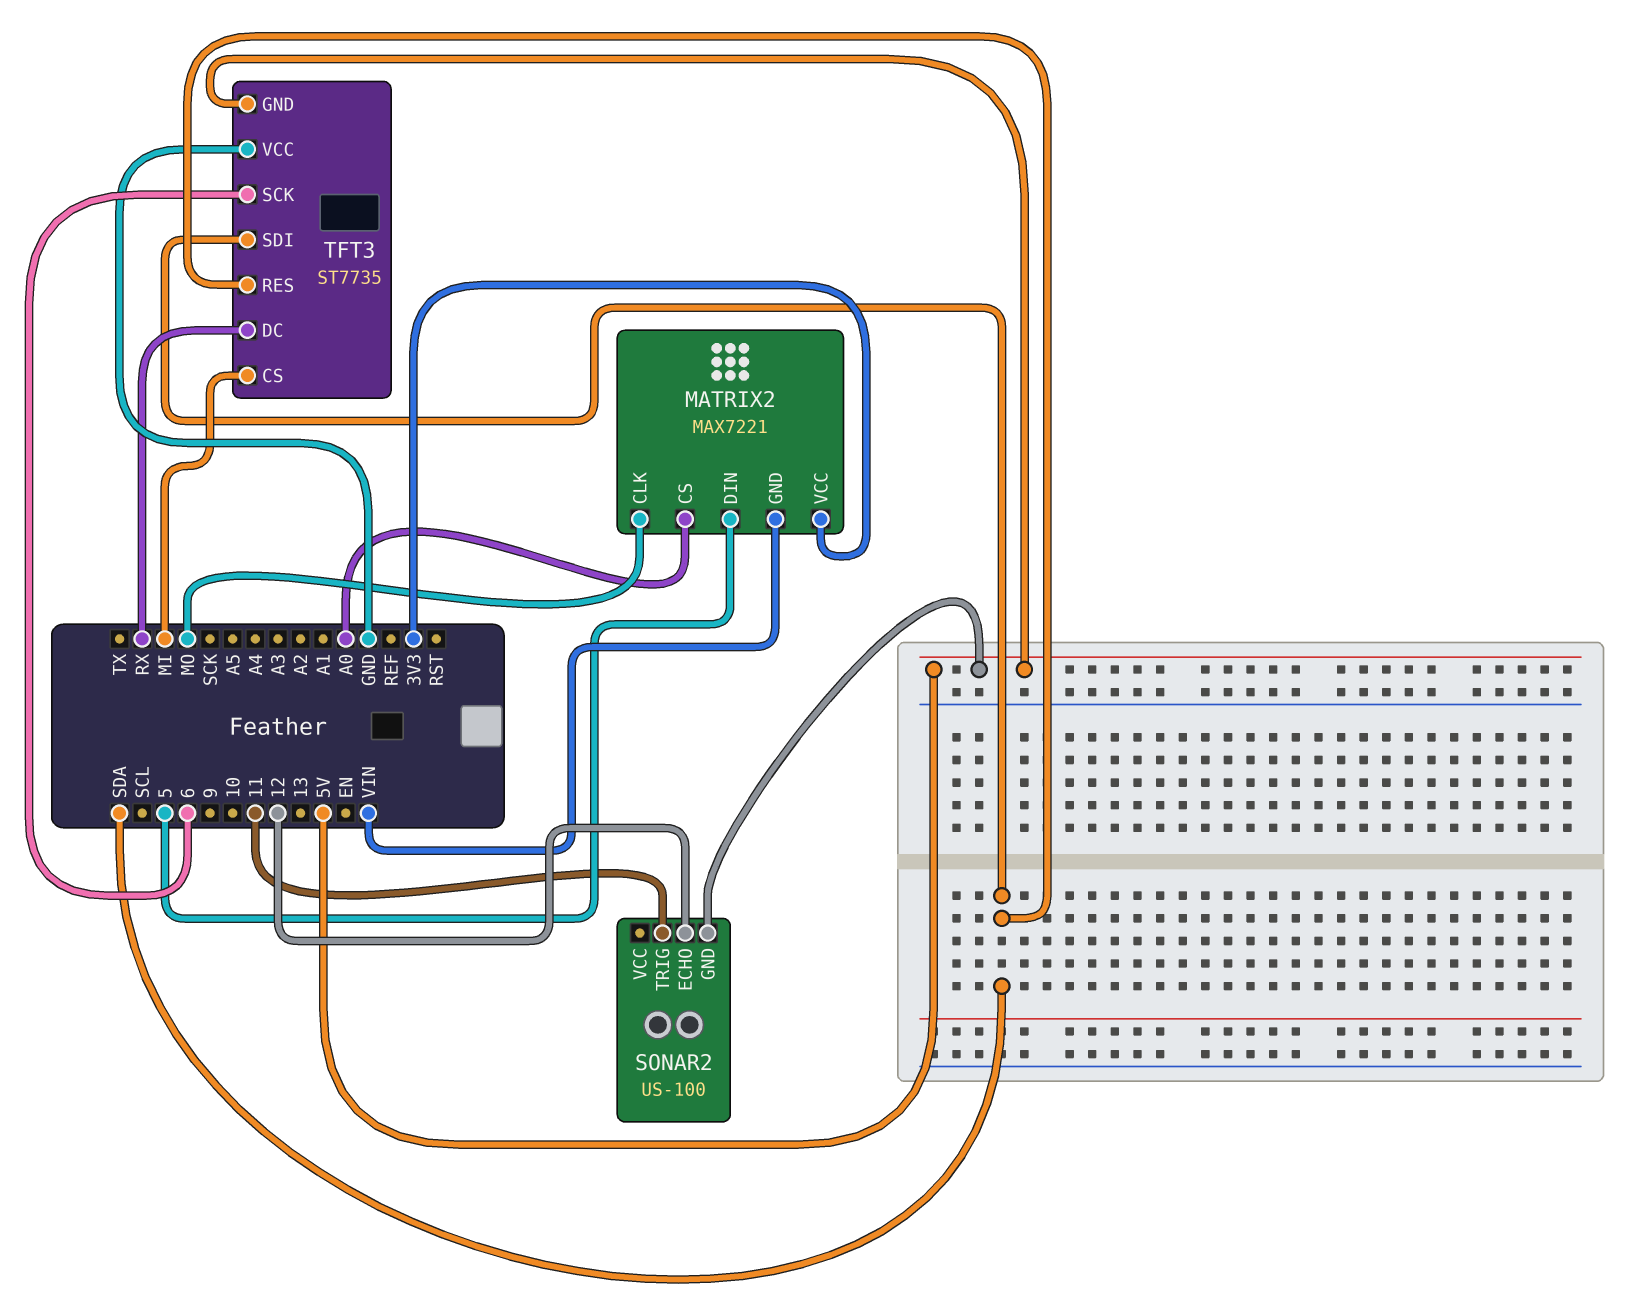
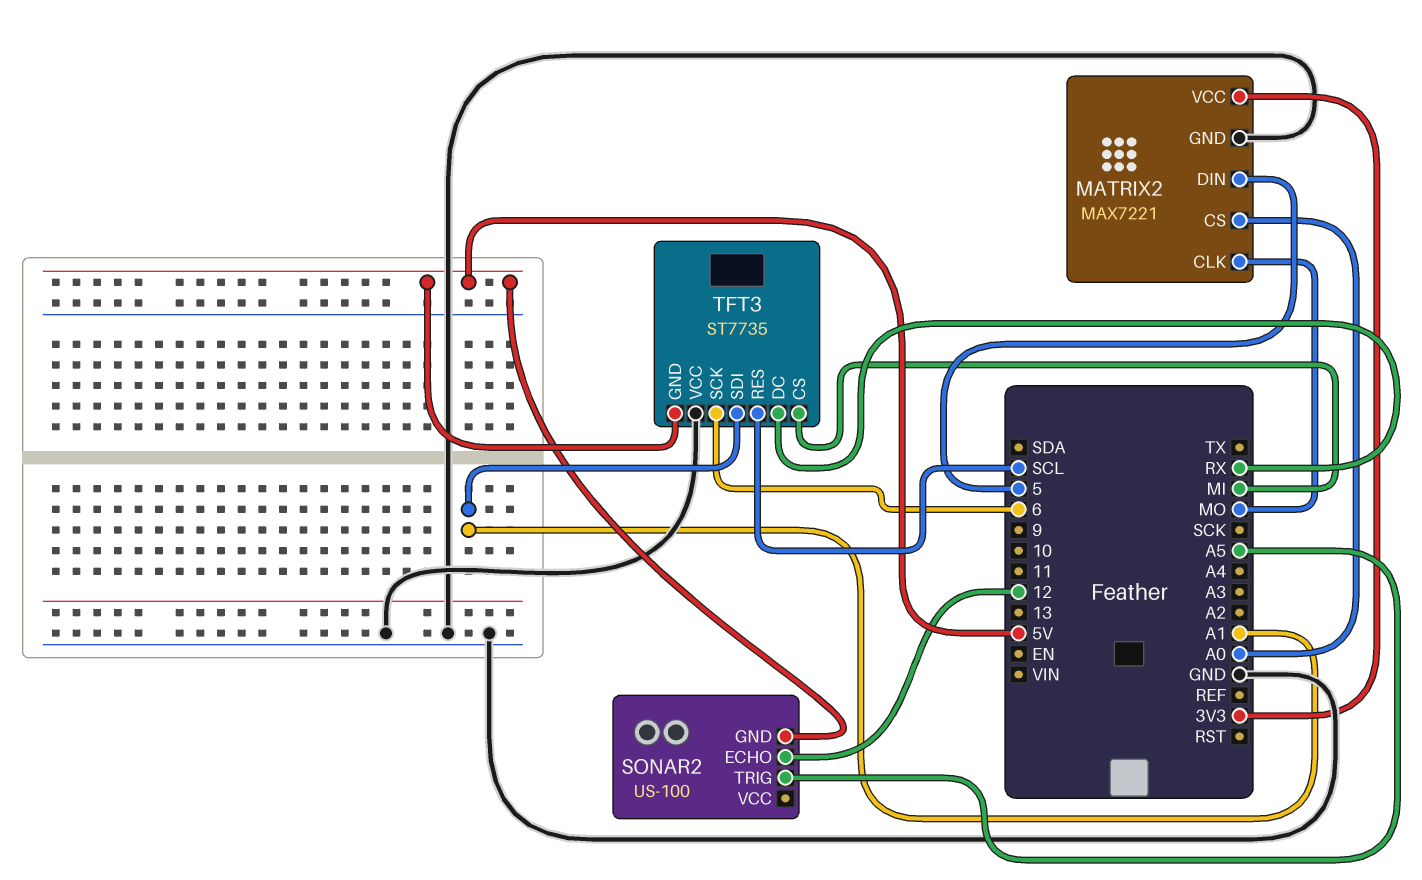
MATRIX2 pin GND: VIN -> GND
SONAR2 pin TRIG: 11 -> A5
TFT3 pin RES: SDA -> SCL
TFT3 pin SDI: SDA -> A1

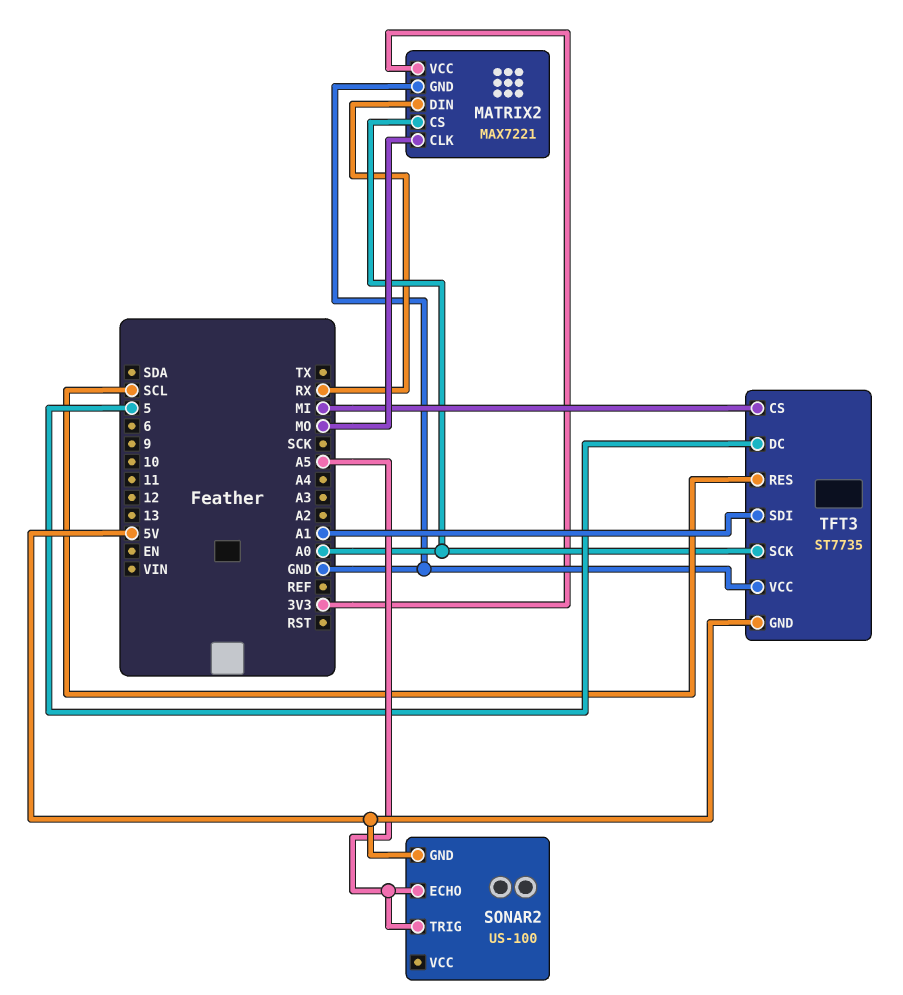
MATRIX2 pin DIN: 5 -> RX
SONAR2 pin ECHO: 12 -> A5
TFT3 pin DC: RX -> 5
TFT3 pin SCK: 6 -> A0

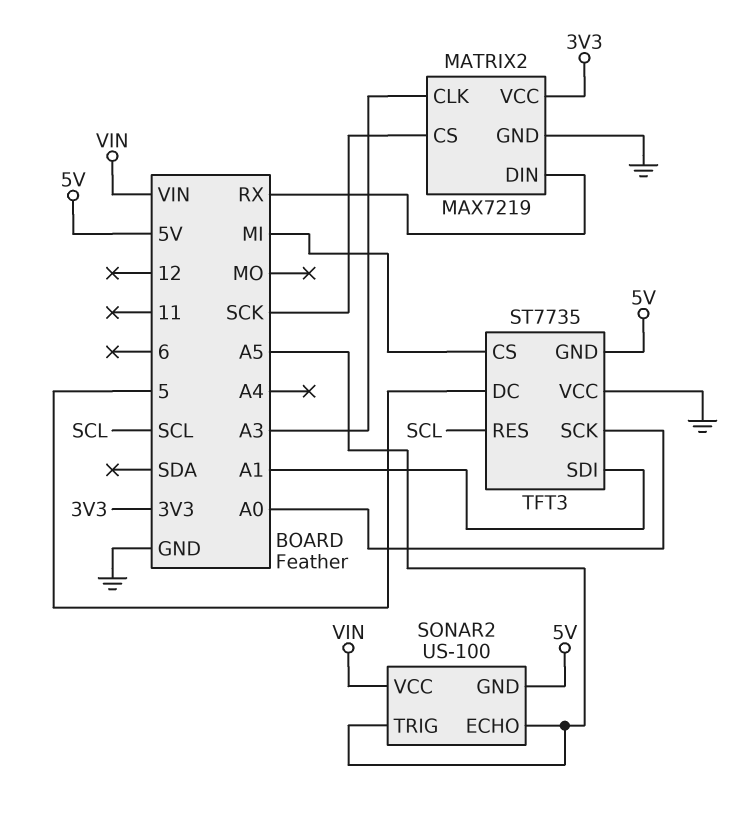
MATRIX2: MAX7221 -> MAX7219
MATRIX2 pin CLK: MO -> A3
MATRIX2 pin CS: A0 -> SCK
SONAR2 pin VCC: none -> VIN

